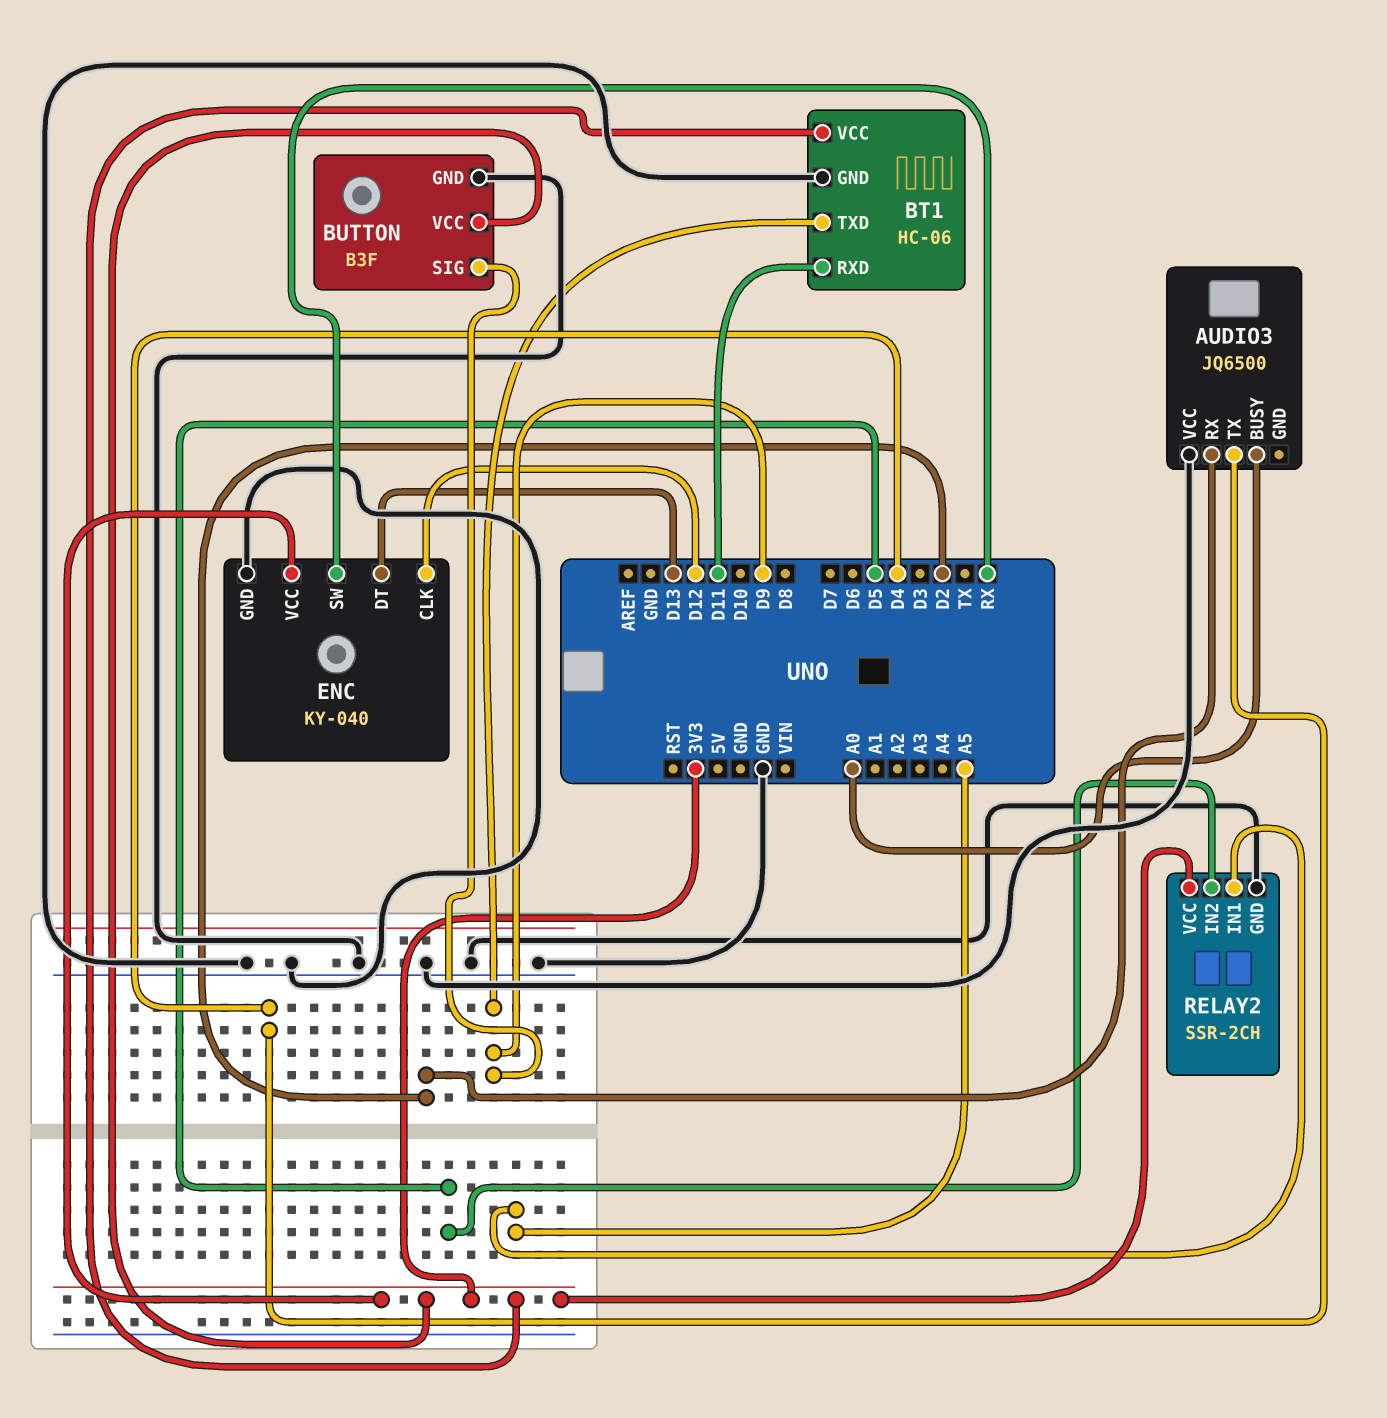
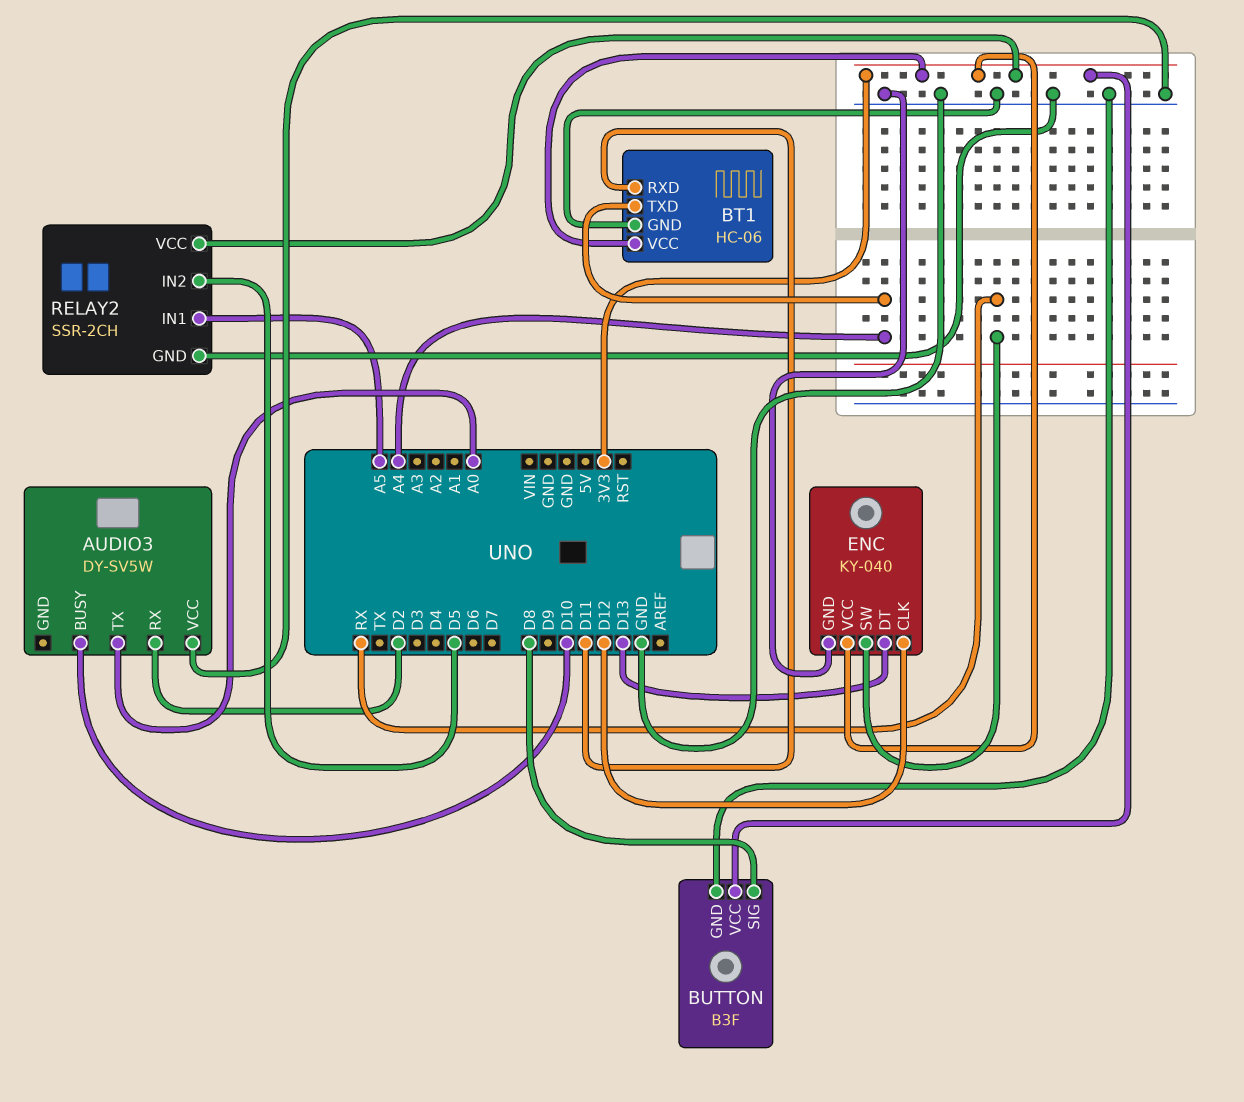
AUDIO3: JQ6500 -> DY-SV5W
AUDIO3 pin BUSY: A0 -> D10
AUDIO3 pin TX: D4 -> A0
BT1 pin TXD: D9 -> A4
BUTTON pin SIG: D9 -> D8

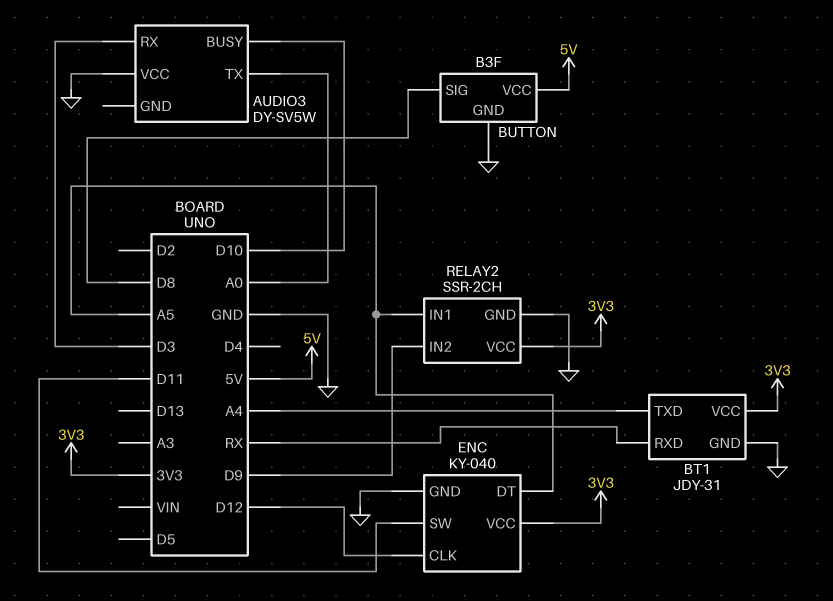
AUDIO3 pin RX: D2 -> D3
BT1: HC-06 -> JDY-31
BT1 pin RXD: D11 -> RX
BUTTON pin VCC: 3V3 -> 5V
ENC pin DT: D13 -> A5
ENC pin SW: RX -> D11
RELAY2 pin IN2: D5 -> D9

